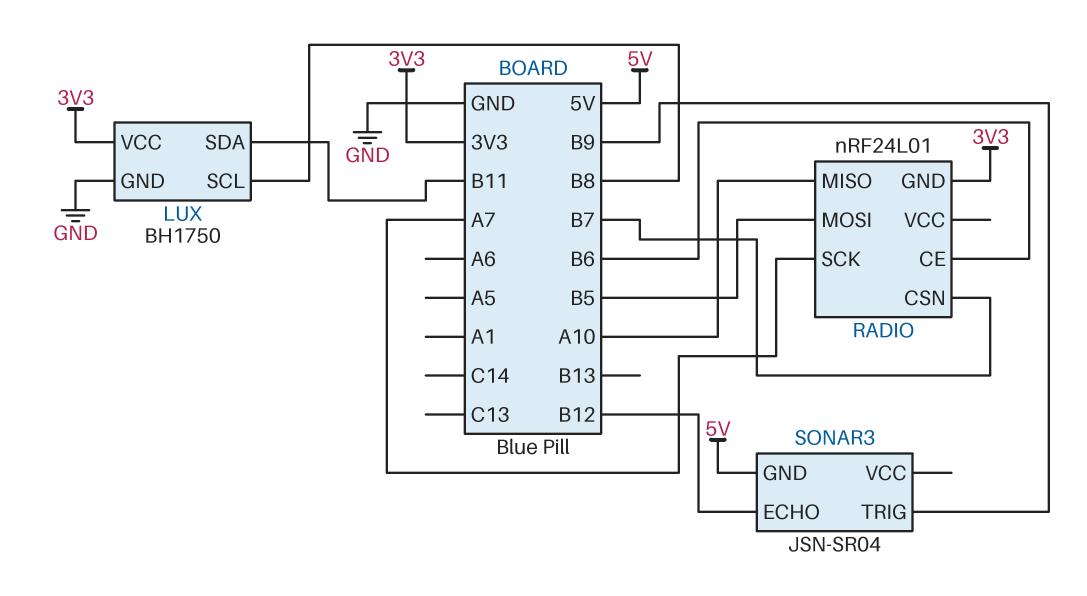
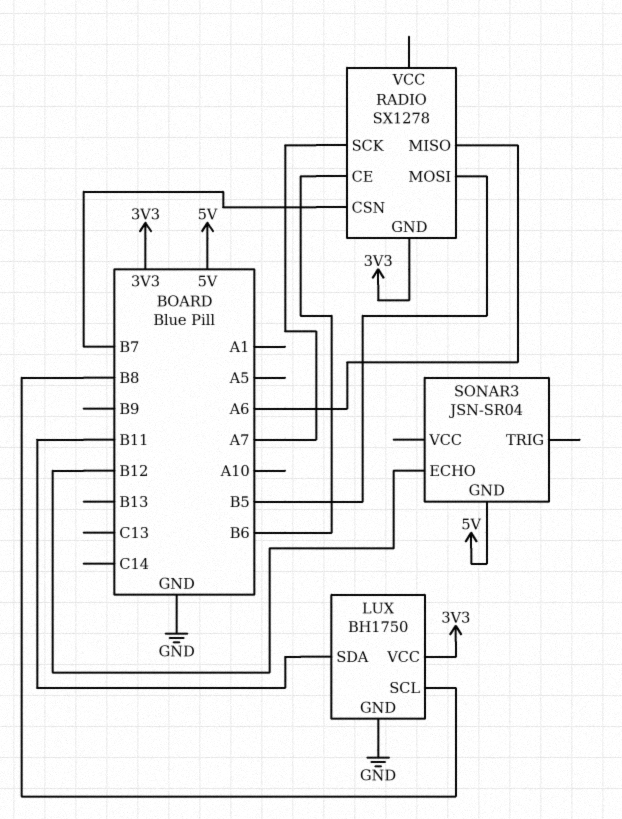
RADIO: nRF24L01 -> SX1278
RADIO pin MISO: A10 -> A6
SONAR3 pin TRIG: B9 -> none

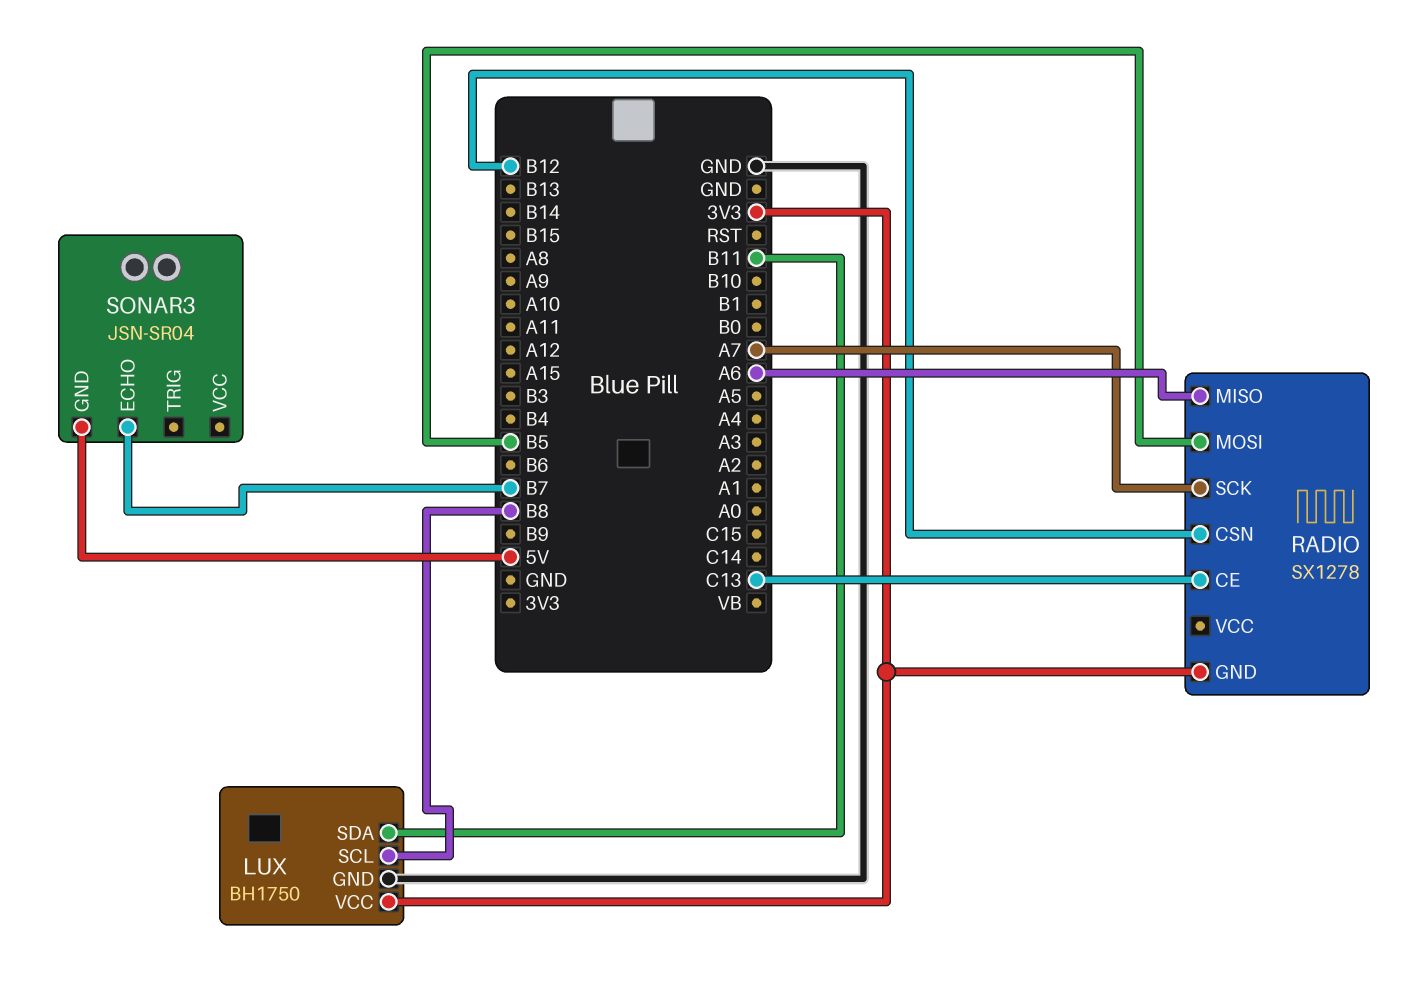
RADIO pin CE: B6 -> C13
RADIO pin CSN: B7 -> B12
SONAR3 pin ECHO: B12 -> B7

